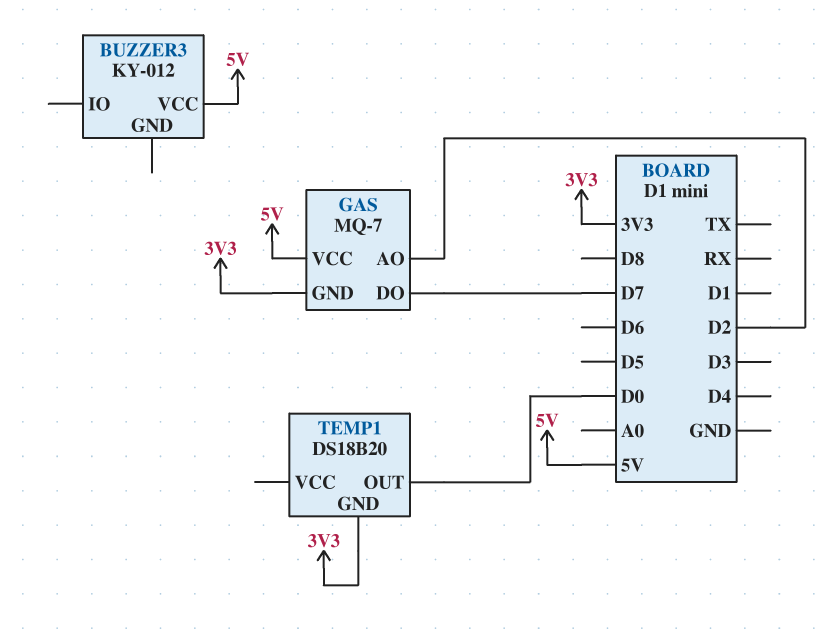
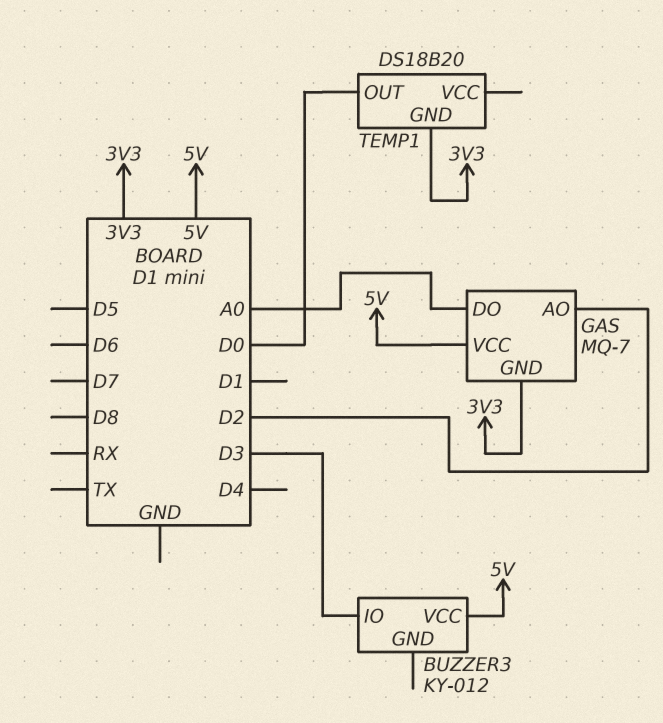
BUZZER3 pin IO: none -> D3
GAS pin DO: D7 -> A0

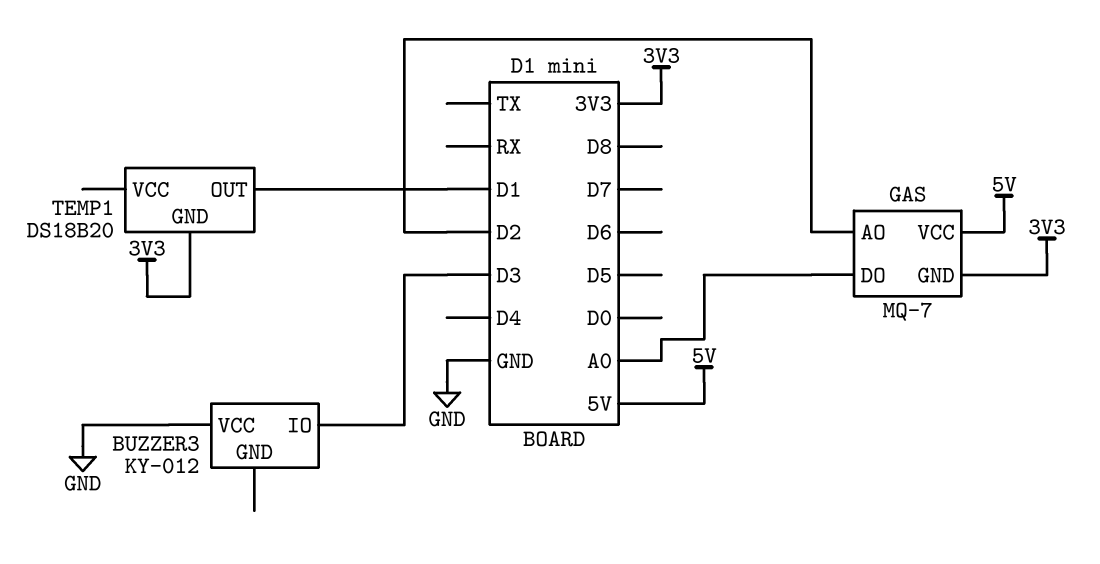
BUZZER3 pin VCC: 5V -> GND
TEMP1 pin OUT: D0 -> D1

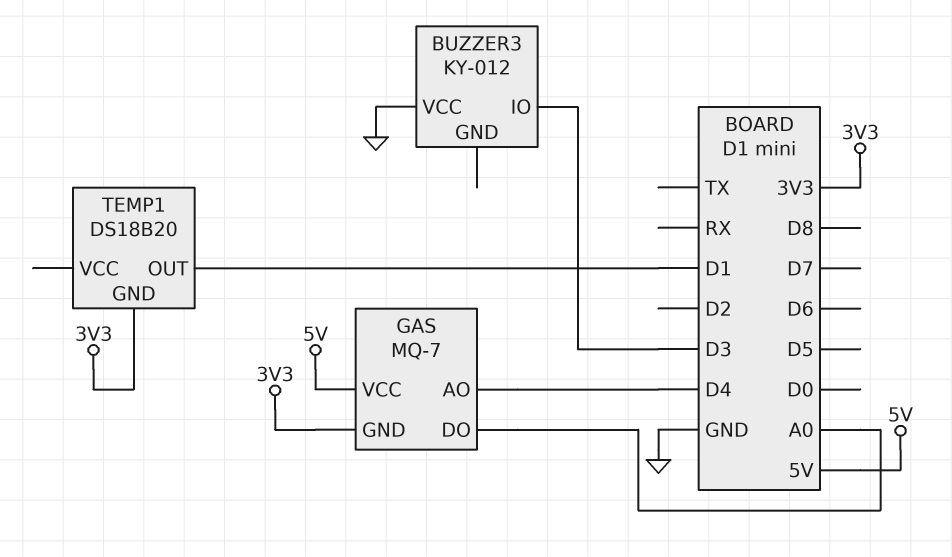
GAS pin AO: D2 -> D4

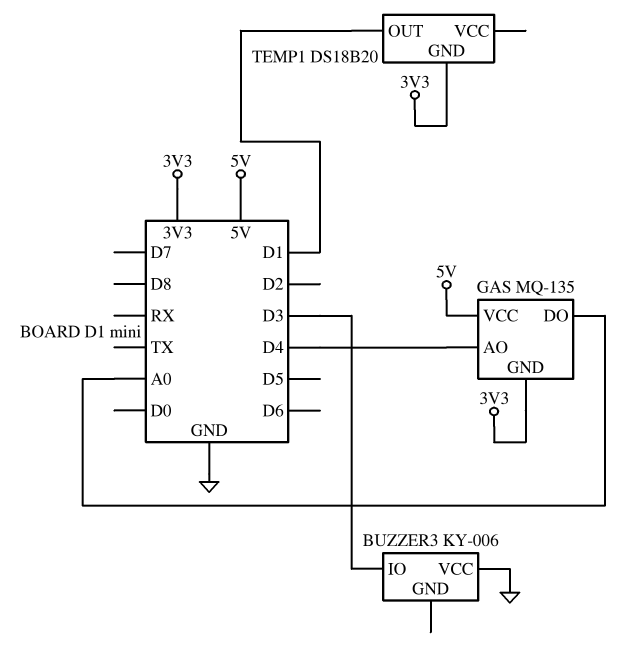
BUZZER3: KY-012 -> KY-006
GAS: MQ-7 -> MQ-135

